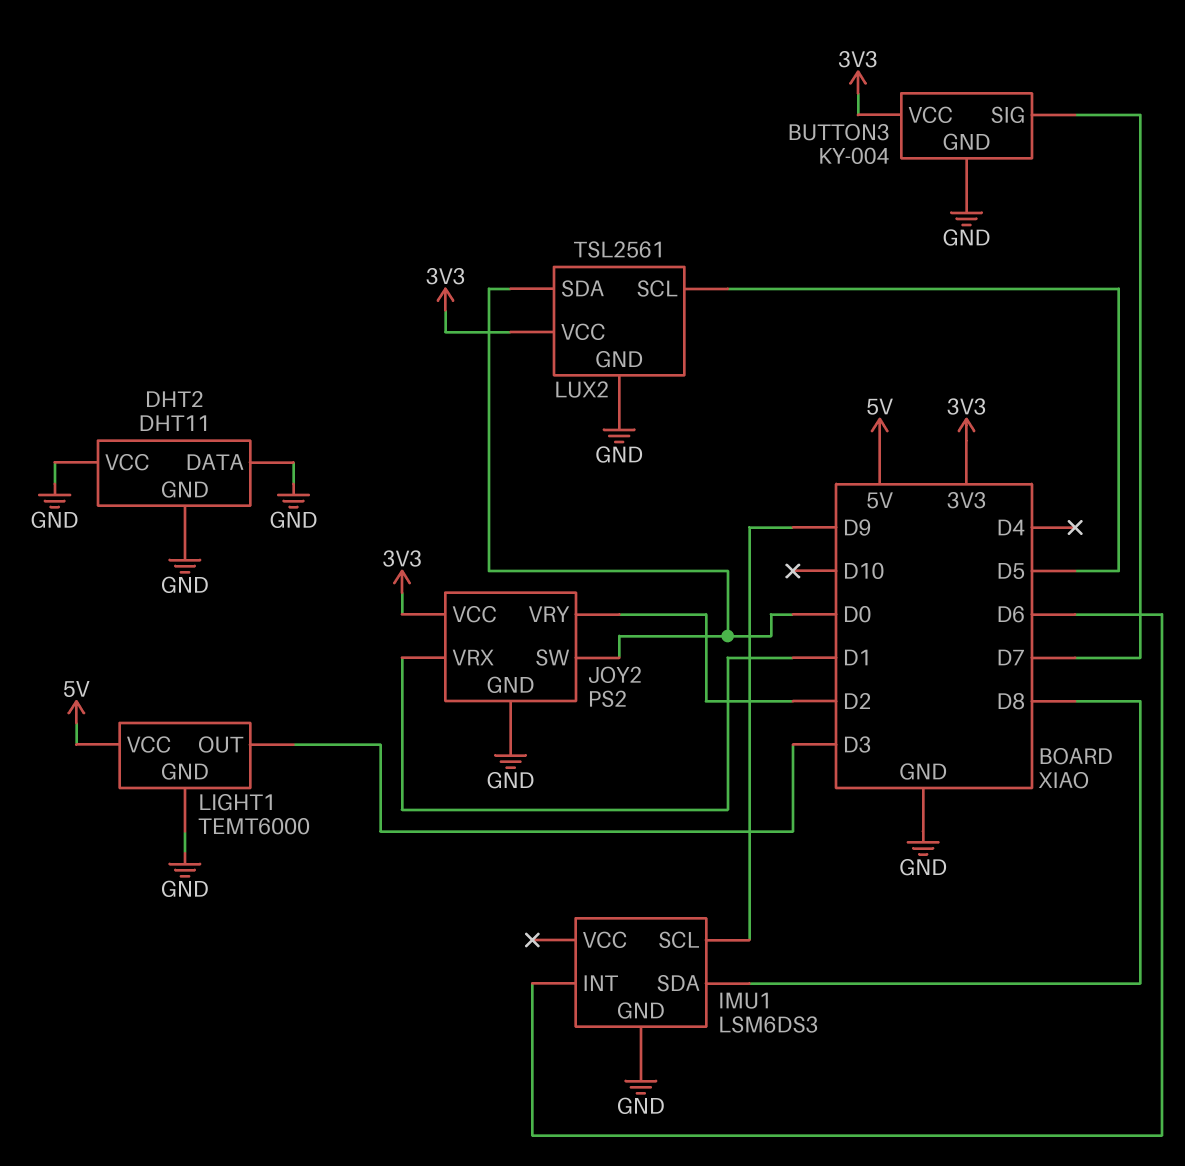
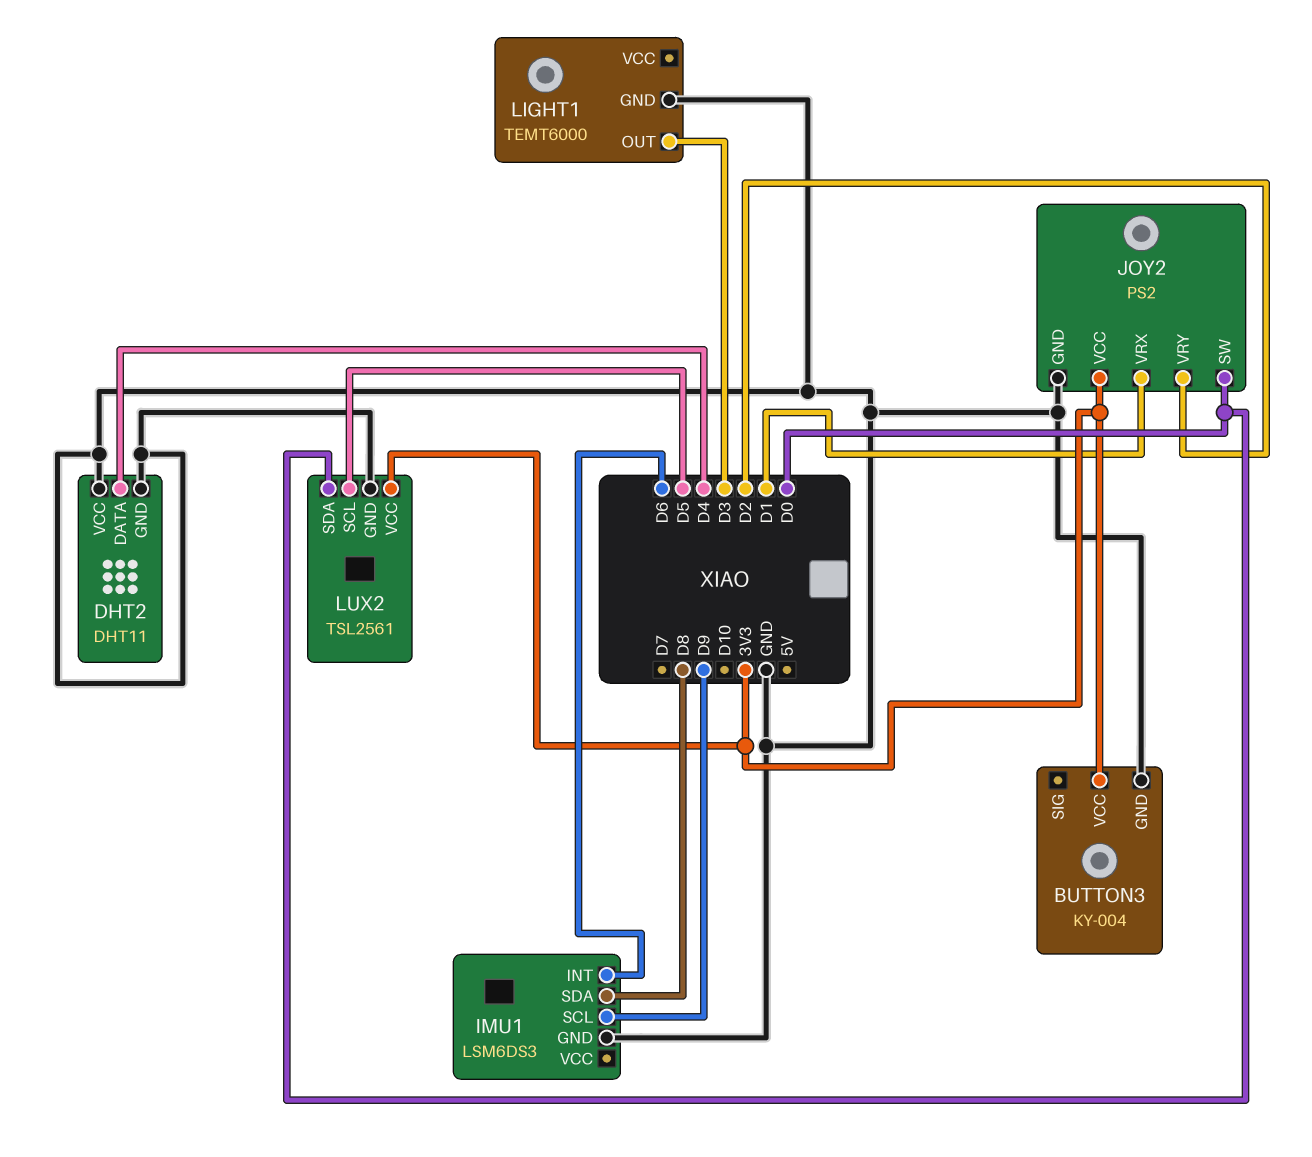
BUTTON3 pin SIG: D7 -> none
DHT2 pin DATA: GND -> D4
LIGHT1 pin VCC: 5V -> none

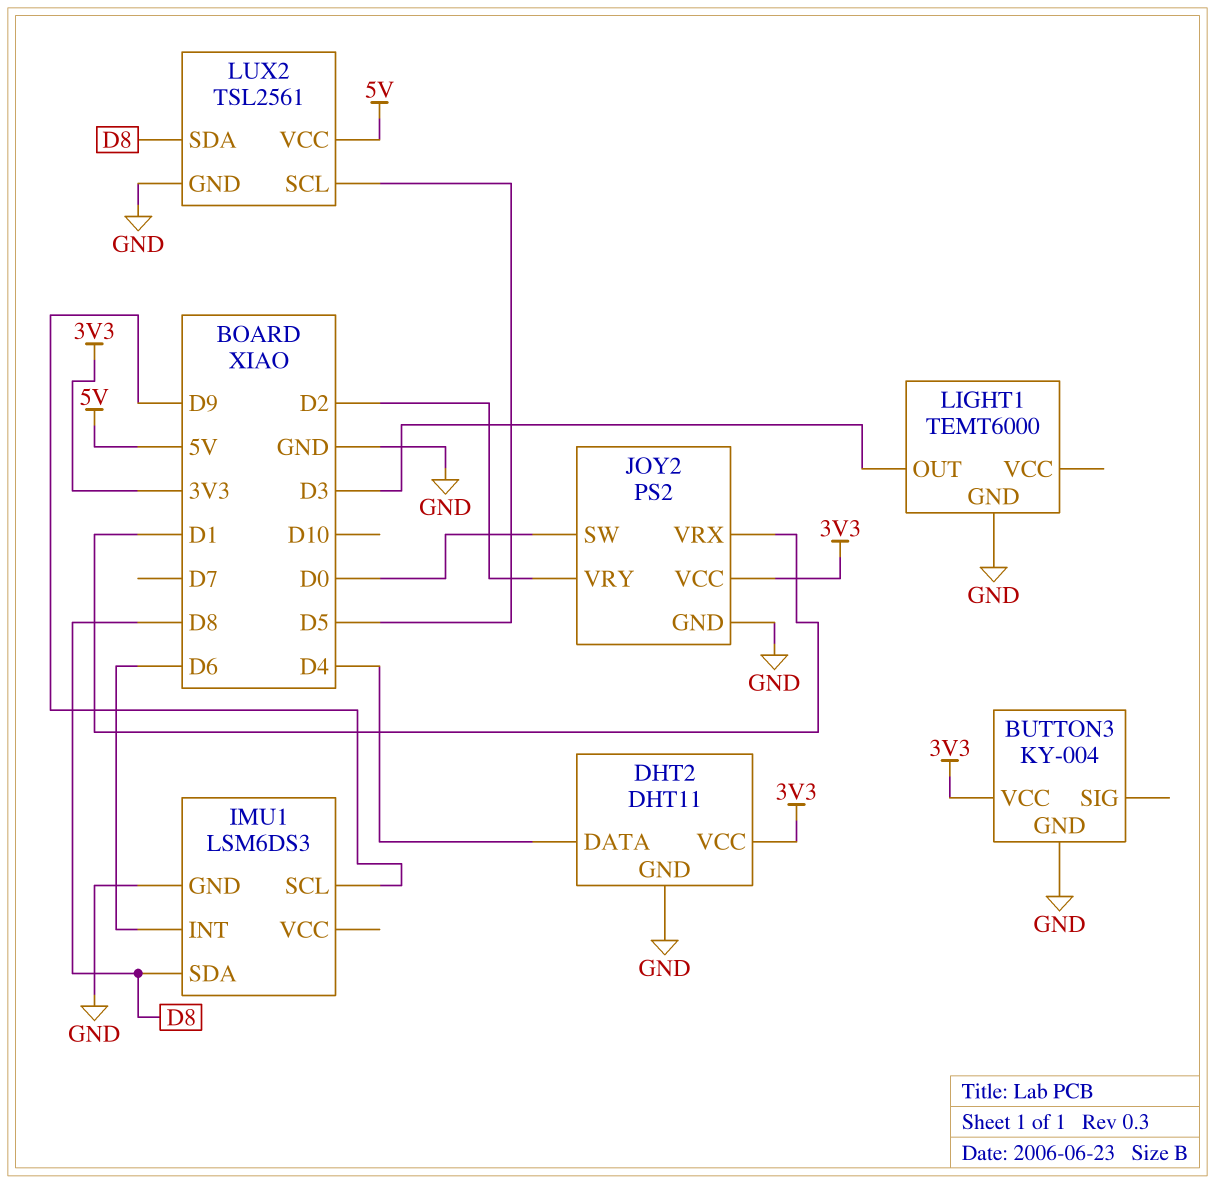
DHT2 pin VCC: GND -> 3V3
LUX2 pin SDA: D0 -> D8
LUX2 pin VCC: 3V3 -> 5V

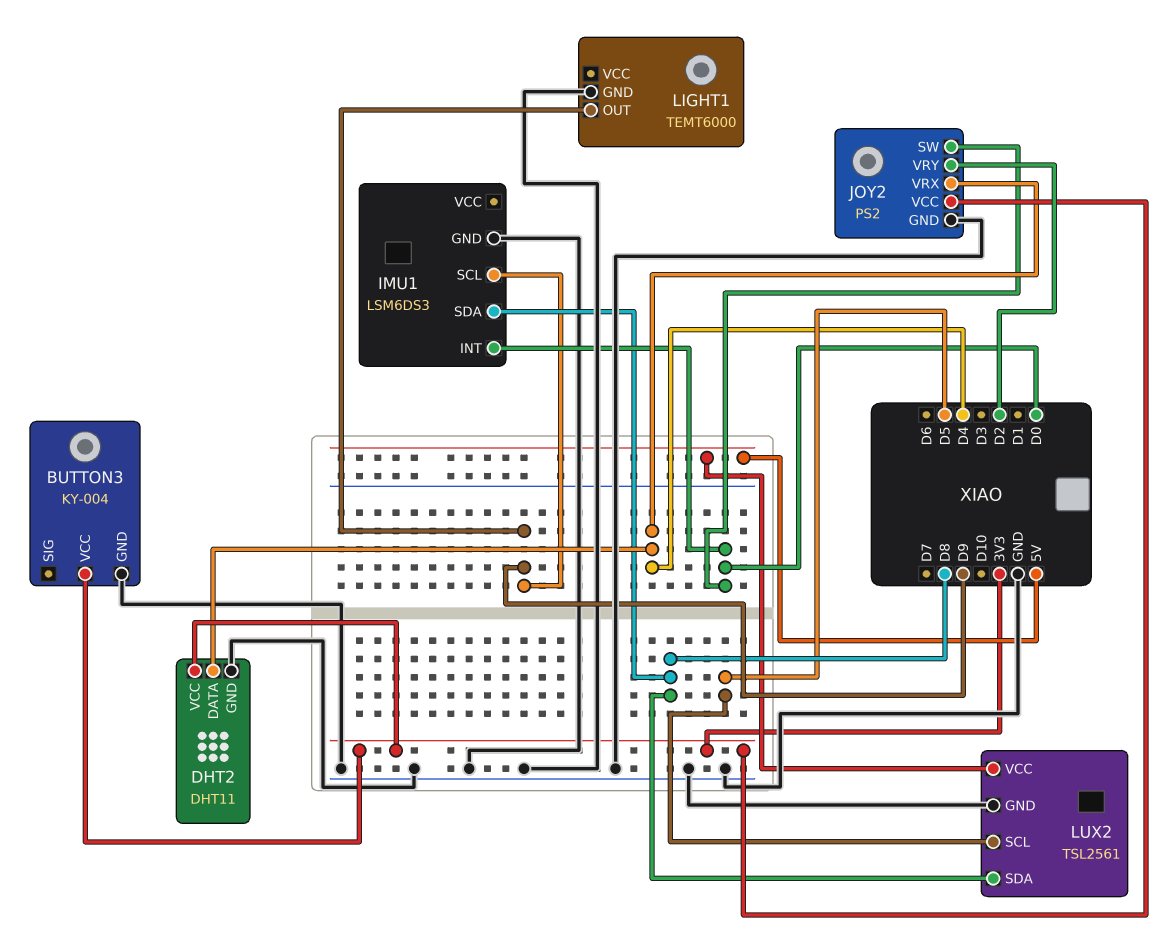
IMU1 pin INT: D6 -> D0
JOY2 pin VRX: D1 -> D4
LIGHT1 pin OUT: D3 -> D9

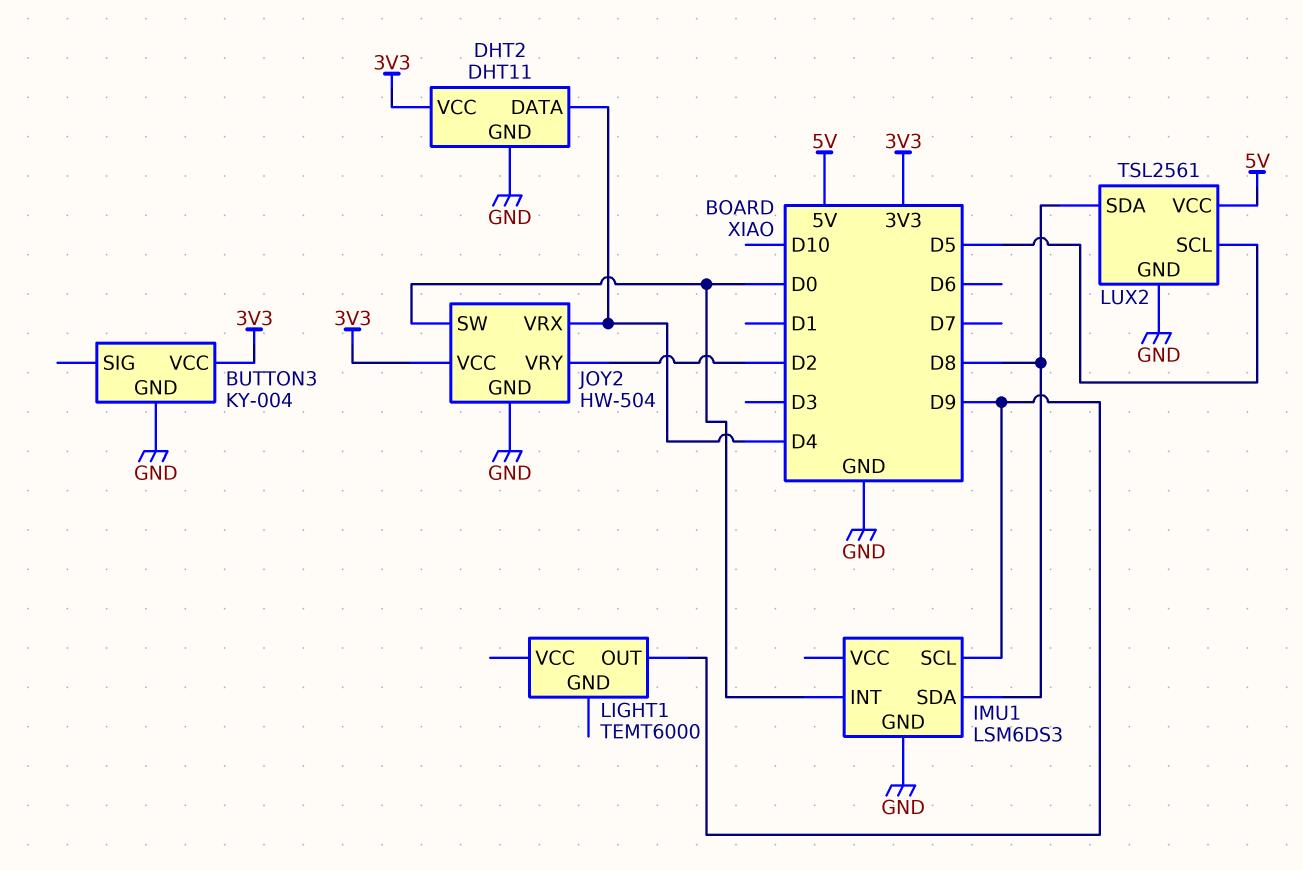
JOY2: PS2 -> HW-504
LIGHT1 pin GND: GND -> none

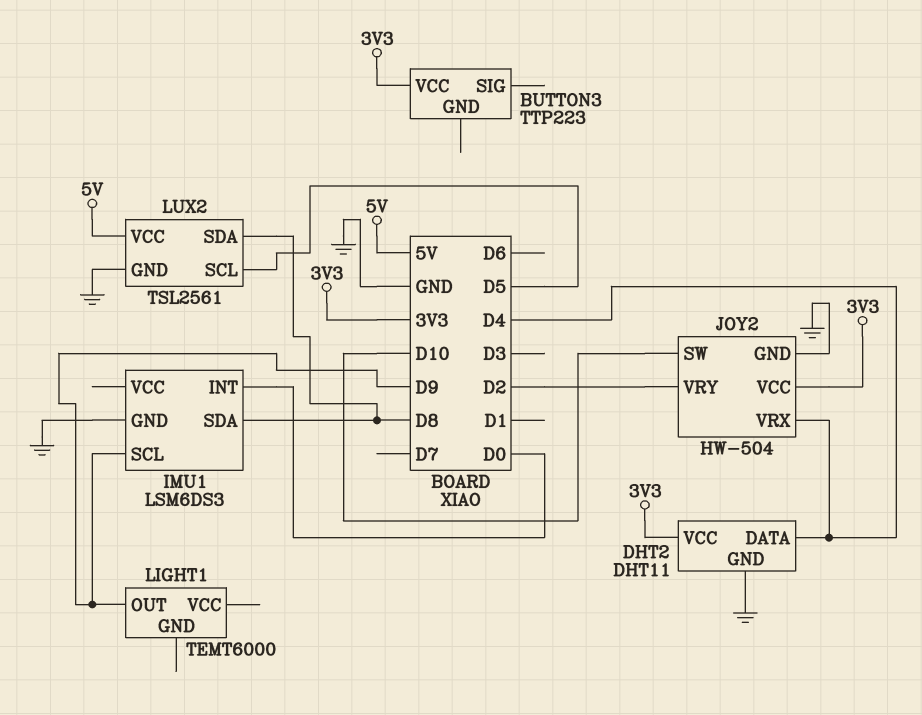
BUTTON3: KY-004 -> TTP223
BUTTON3 pin GND: GND -> none
JOY2 pin SW: D0 -> D10

